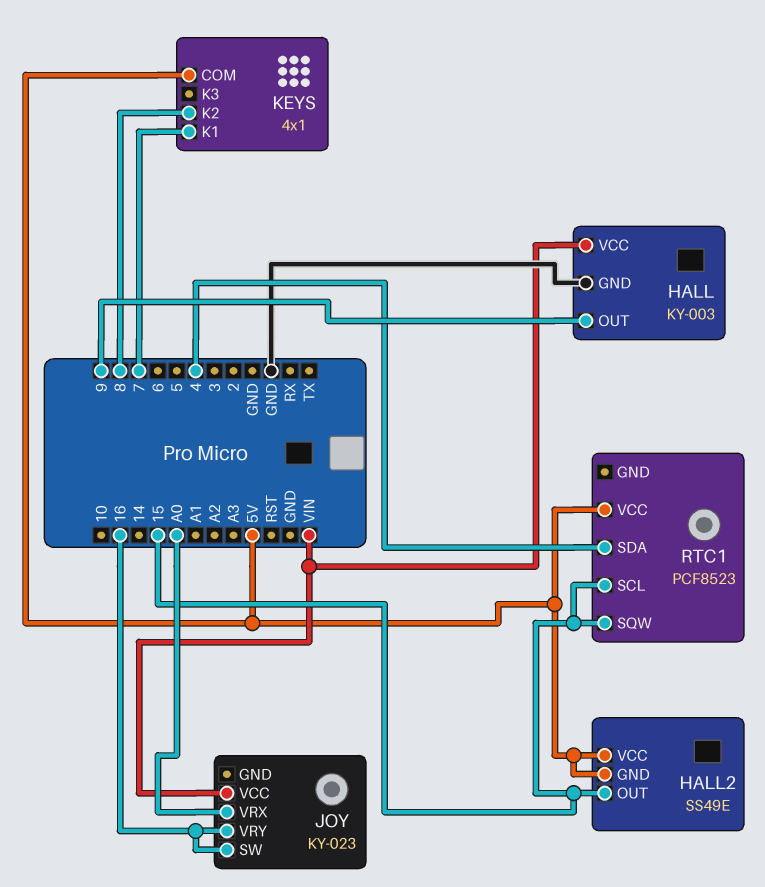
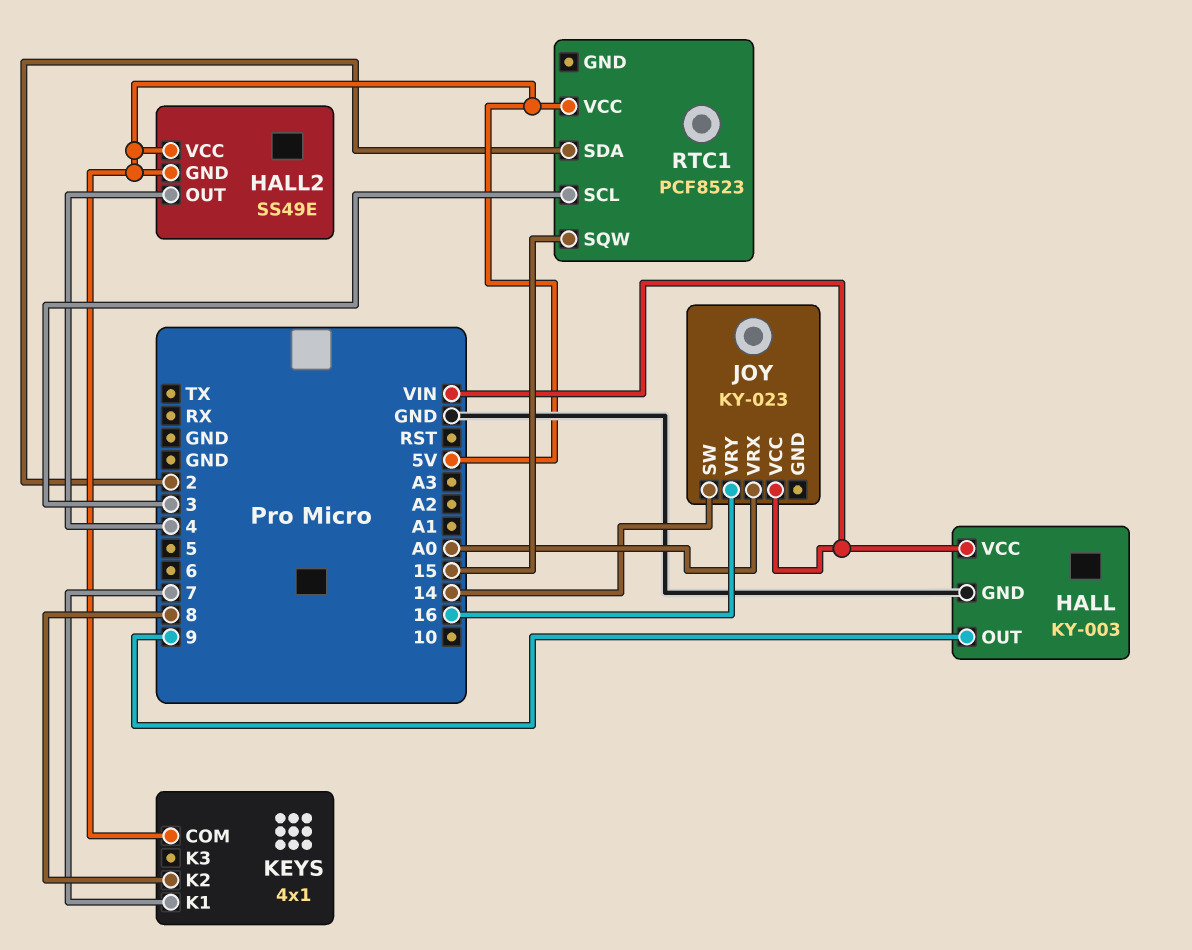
HALL2 pin OUT: 15 -> 4
JOY pin SW: 16 -> 14
RTC1 pin SCL: 15 -> 3
RTC1 pin SDA: 4 -> 2

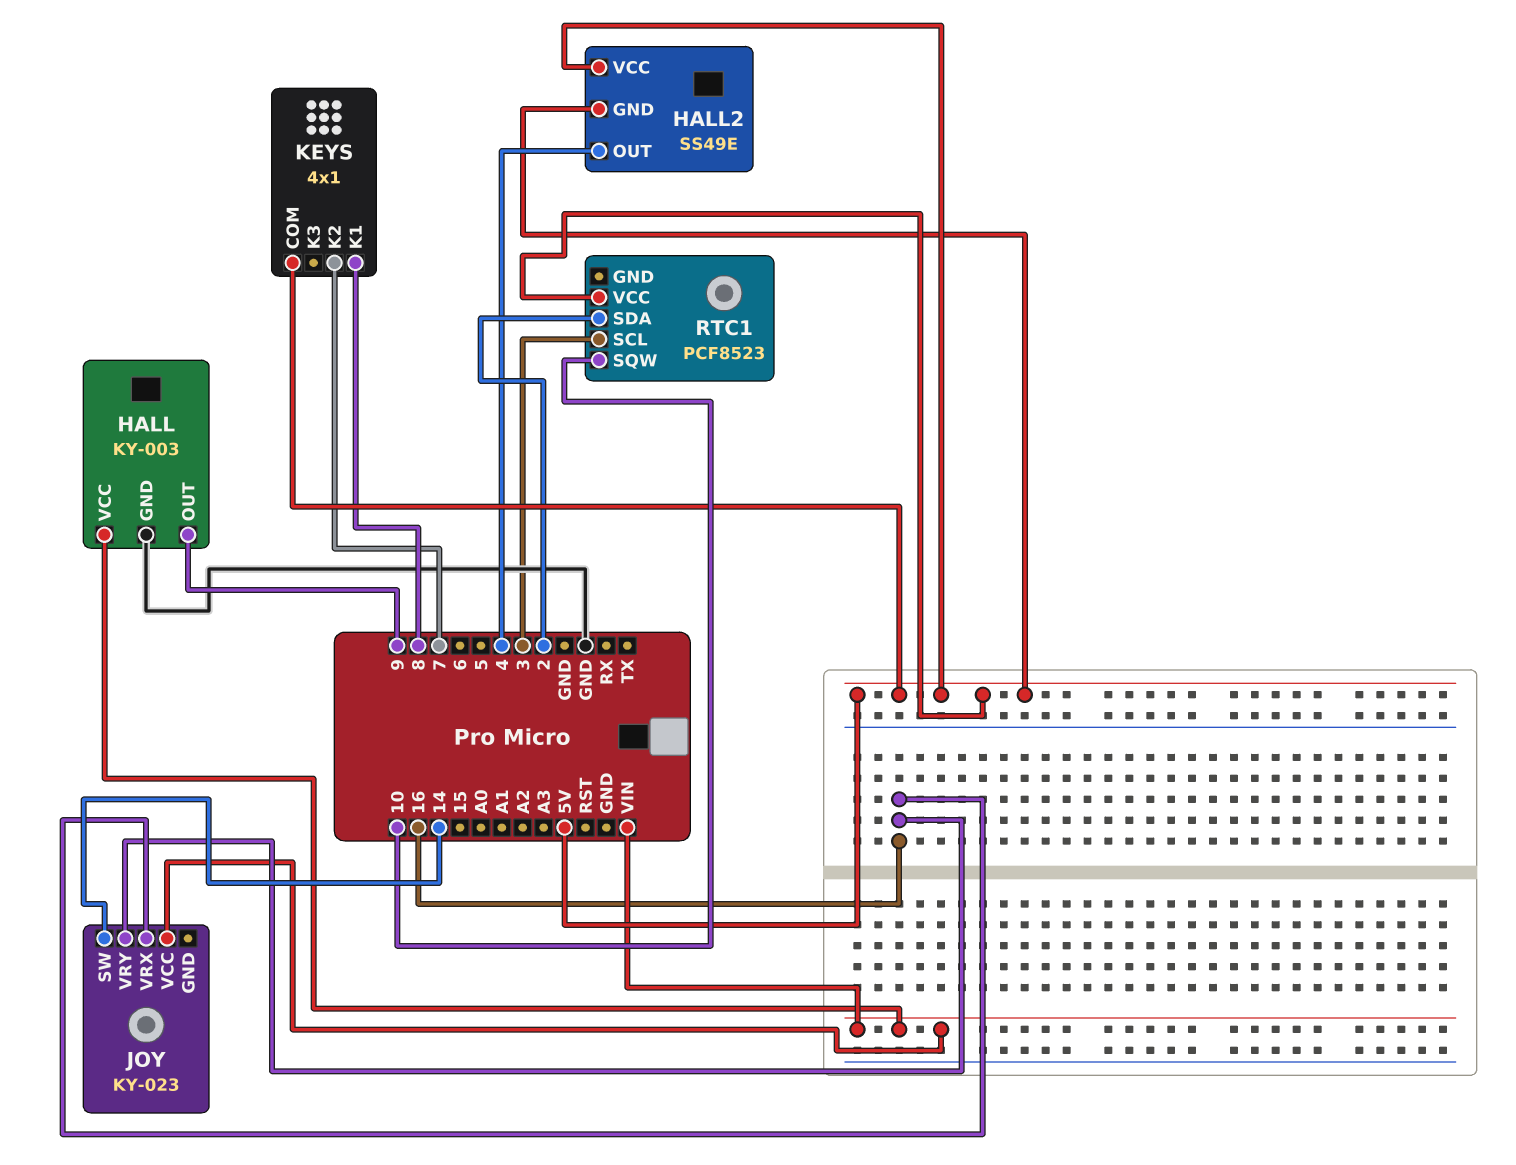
JOY pin VRX: A0 -> 16
KEYS pin K1: 7 -> 8
KEYS pin K2: 8 -> 7
RTC1 pin SQW: 15 -> 10

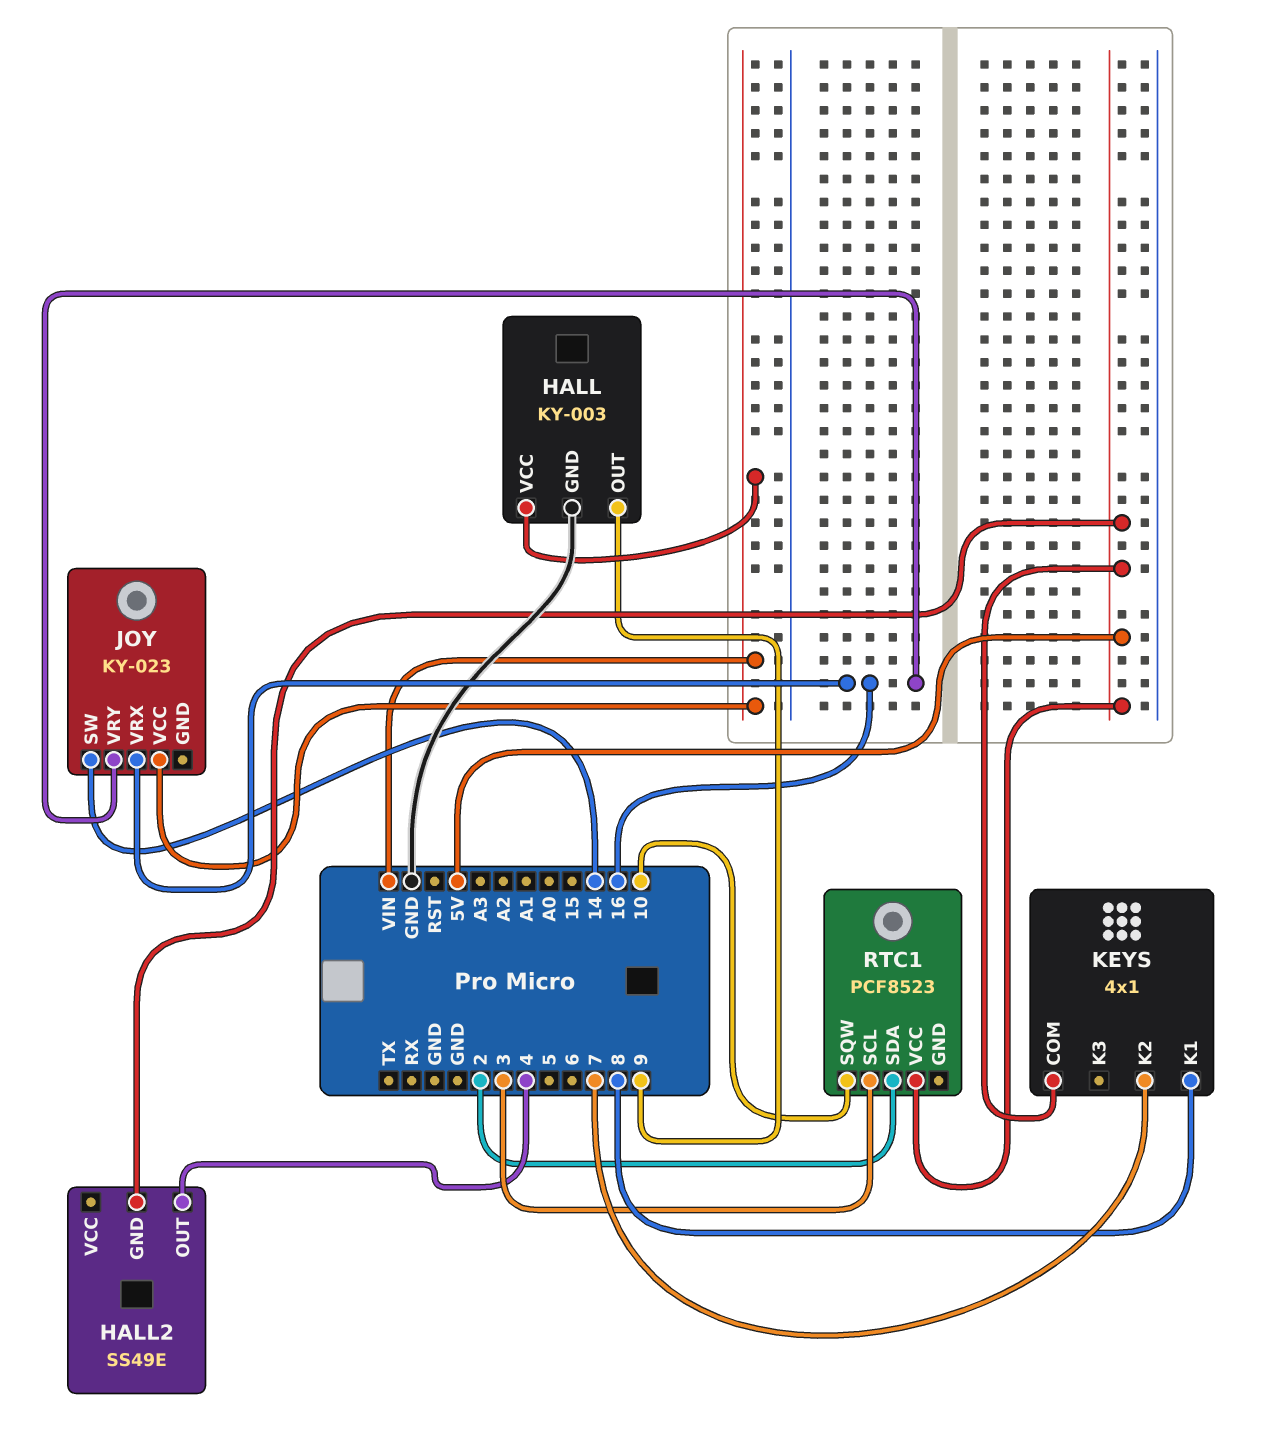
HALL2 pin VCC: 5V -> none

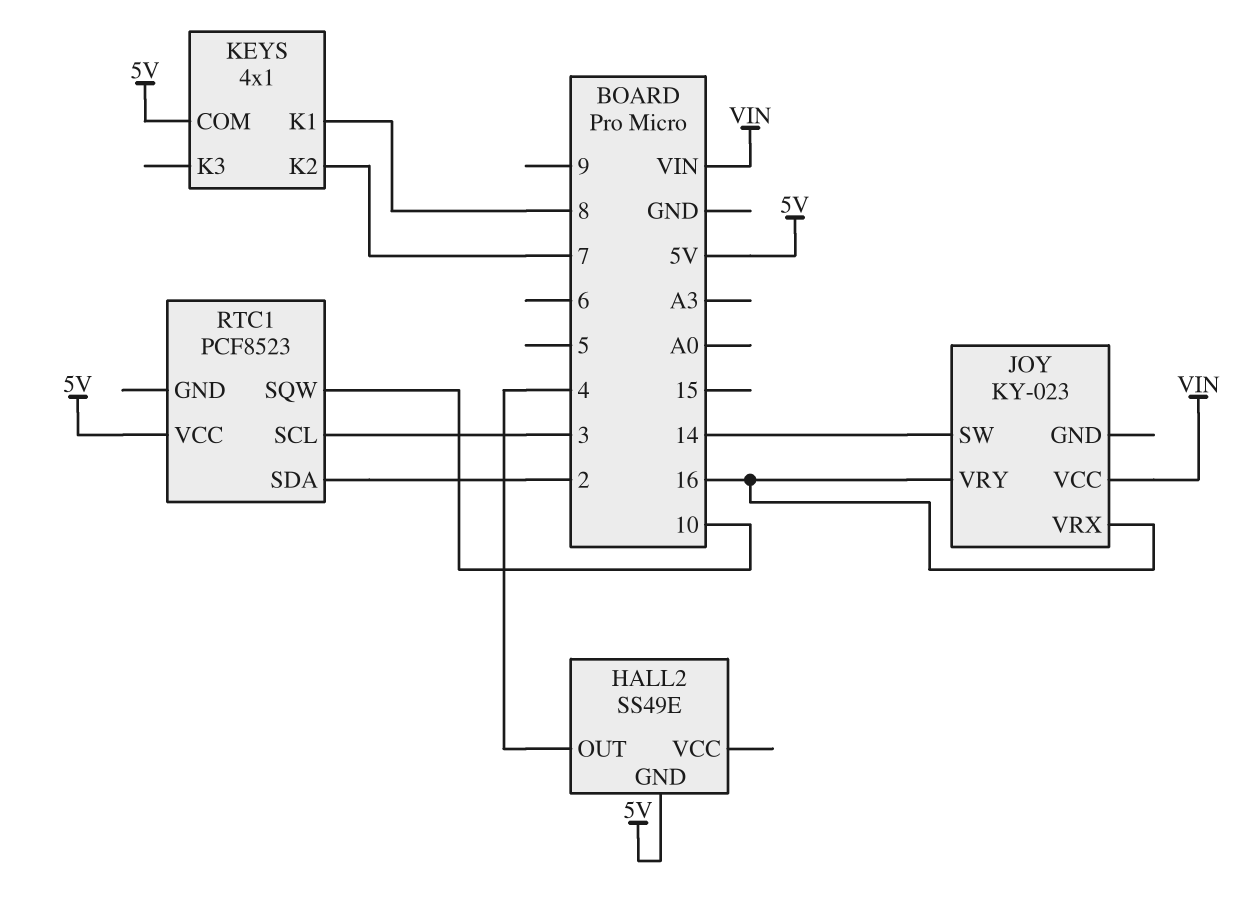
HALL: KY-003 -> none
HALL pin GND: GND -> none
HALL pin OUT: 9 -> none
HALL pin VCC: VIN -> none

